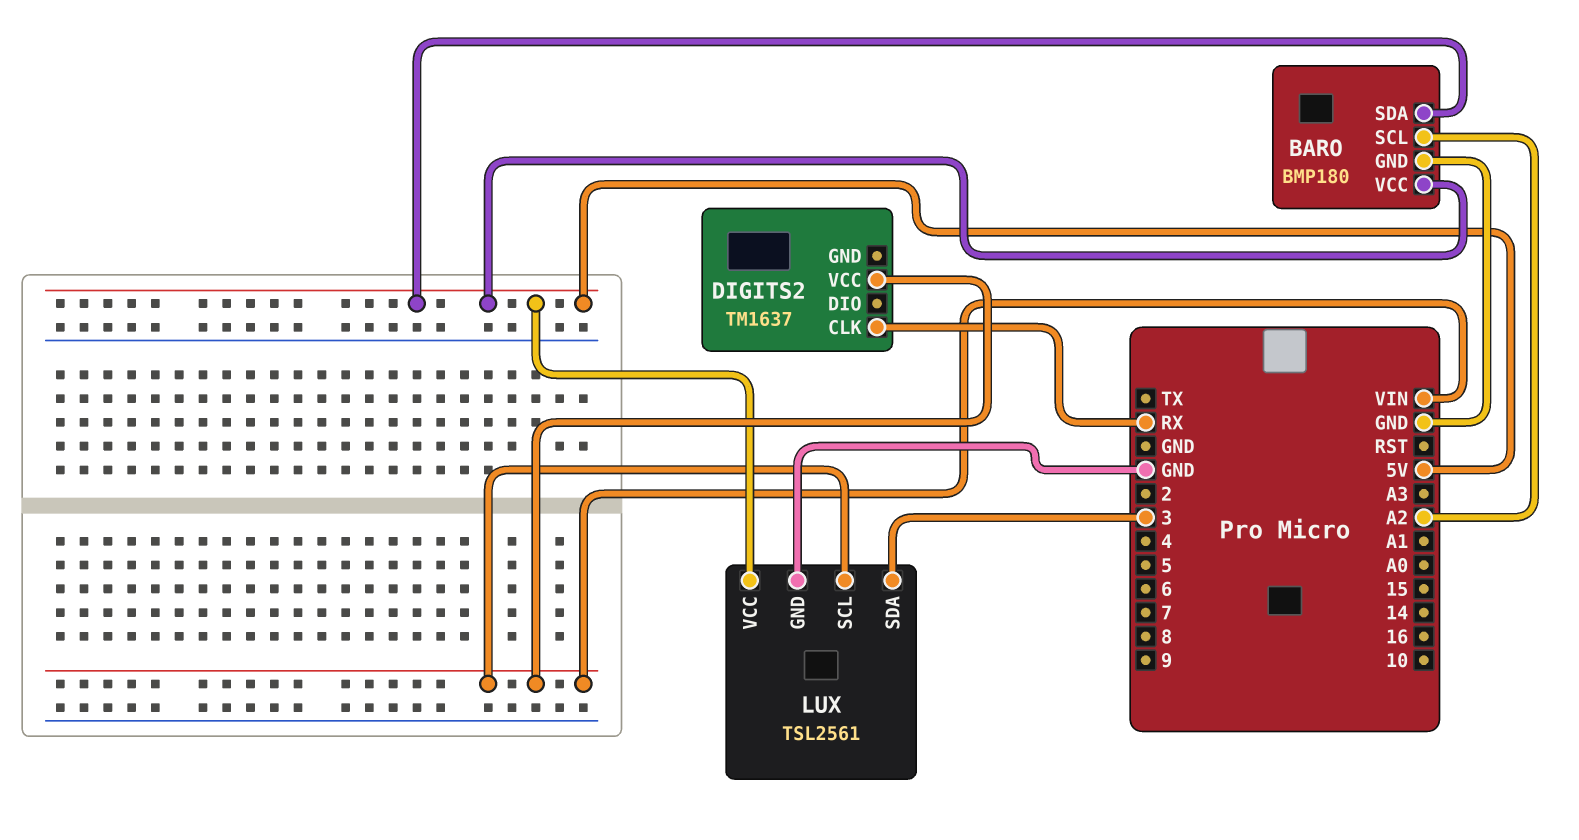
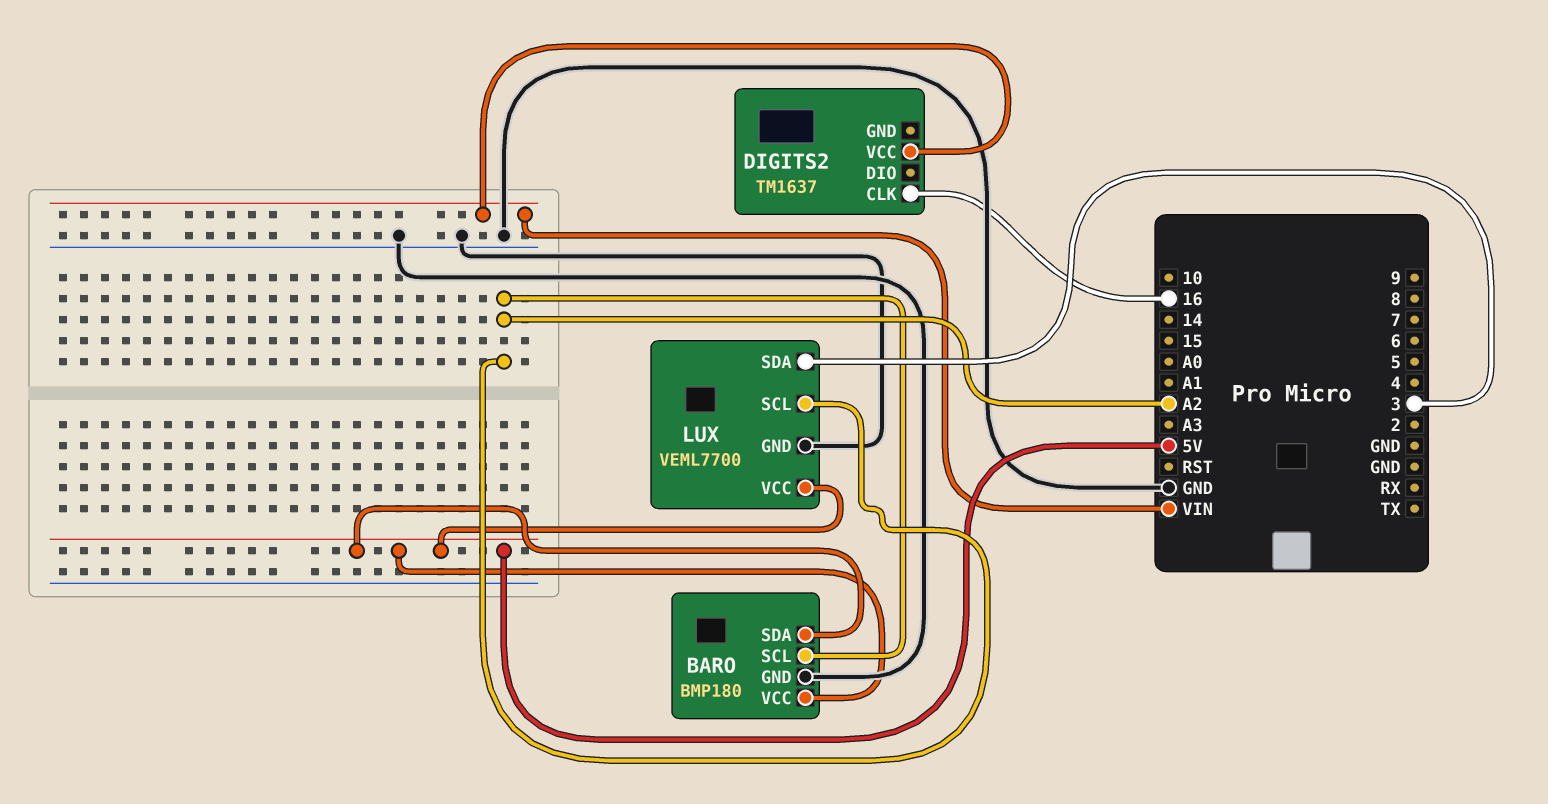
DIGITS2 pin CLK: RX -> 16
LUX: TSL2561 -> VEML7700
LUX pin SCL: VIN -> A2

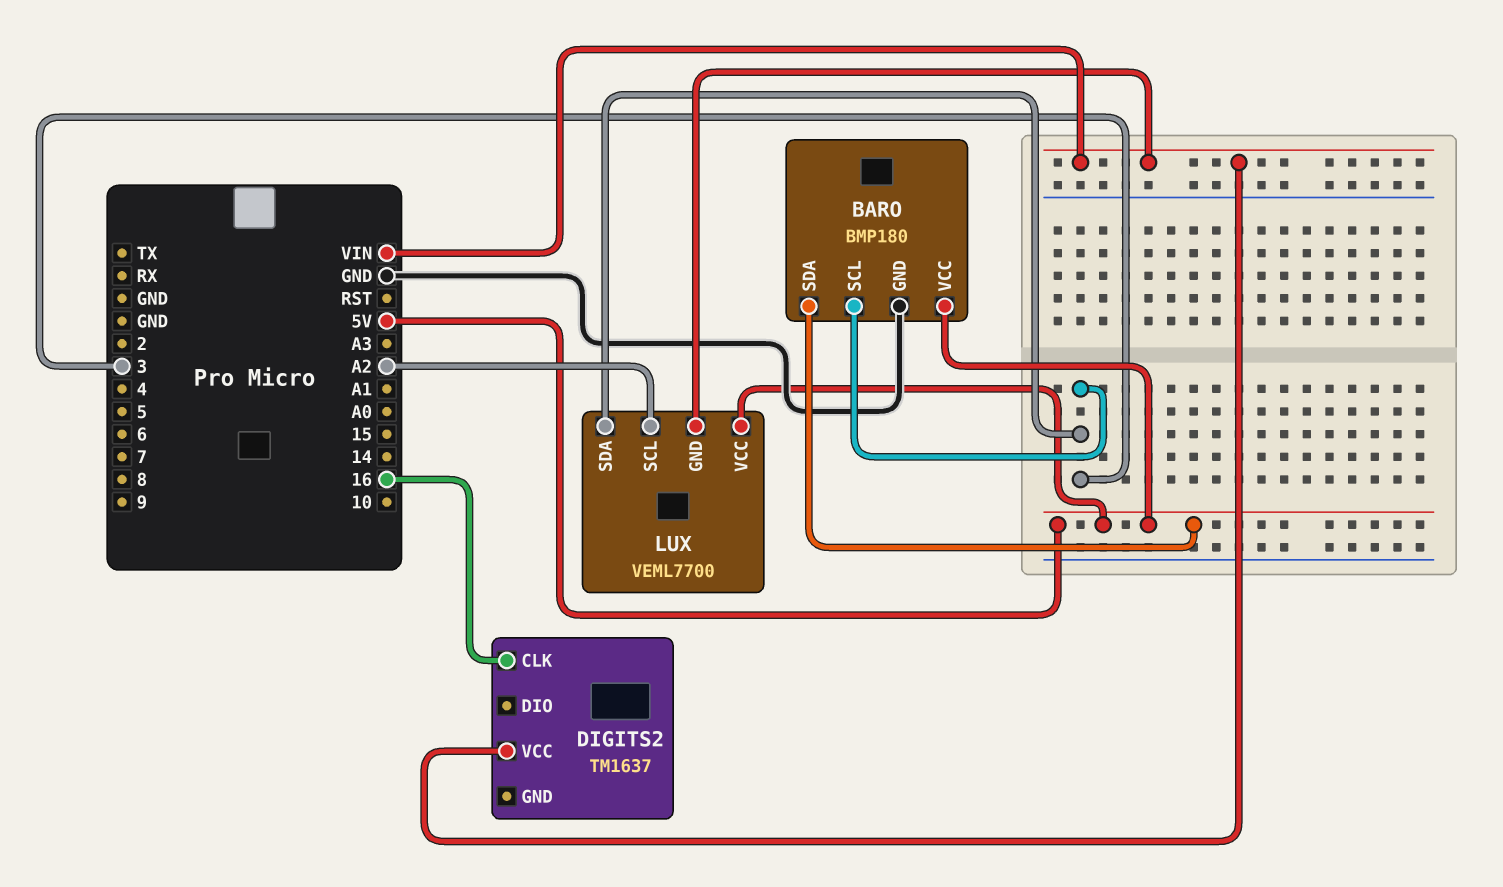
BARO pin SCL: A2 -> 3
LUX pin GND: GND -> VIN

